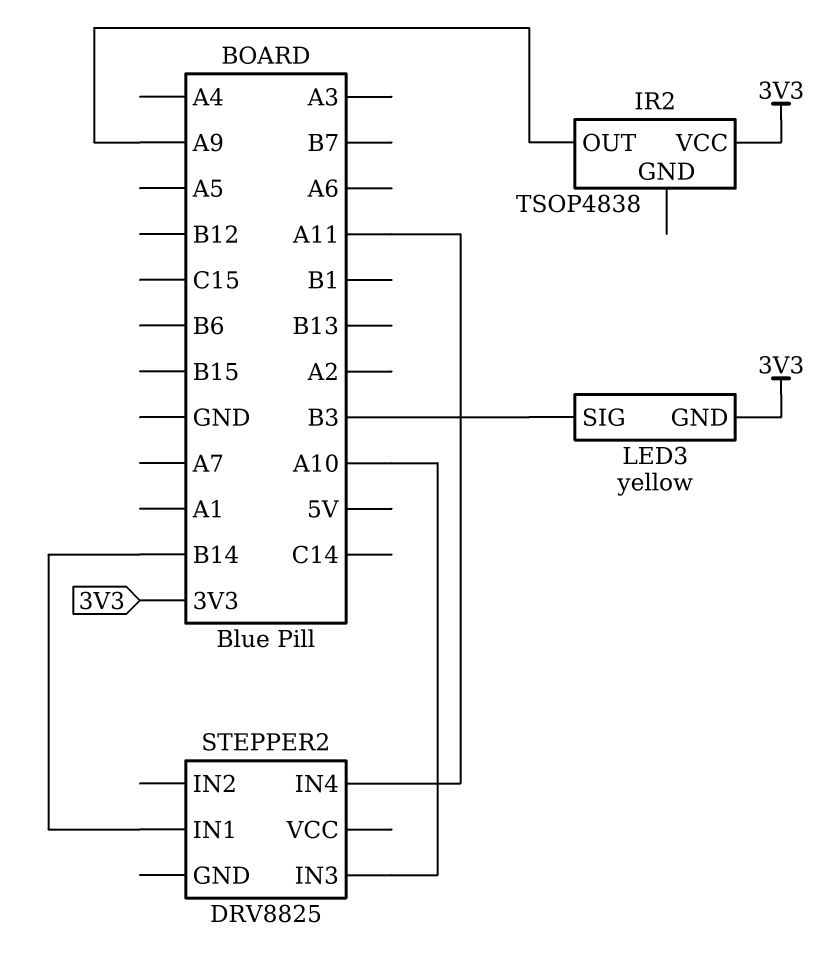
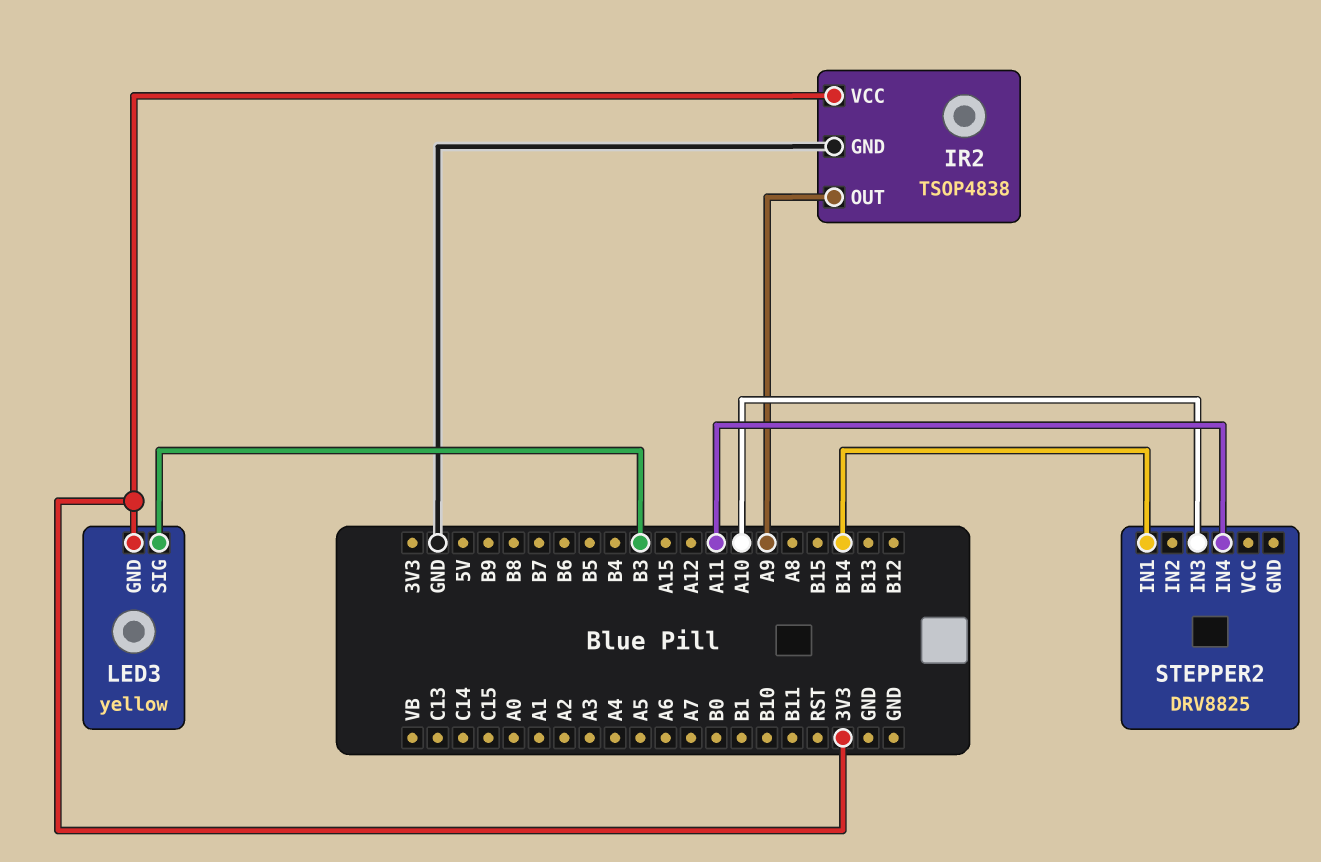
IR2 pin GND: none -> GND

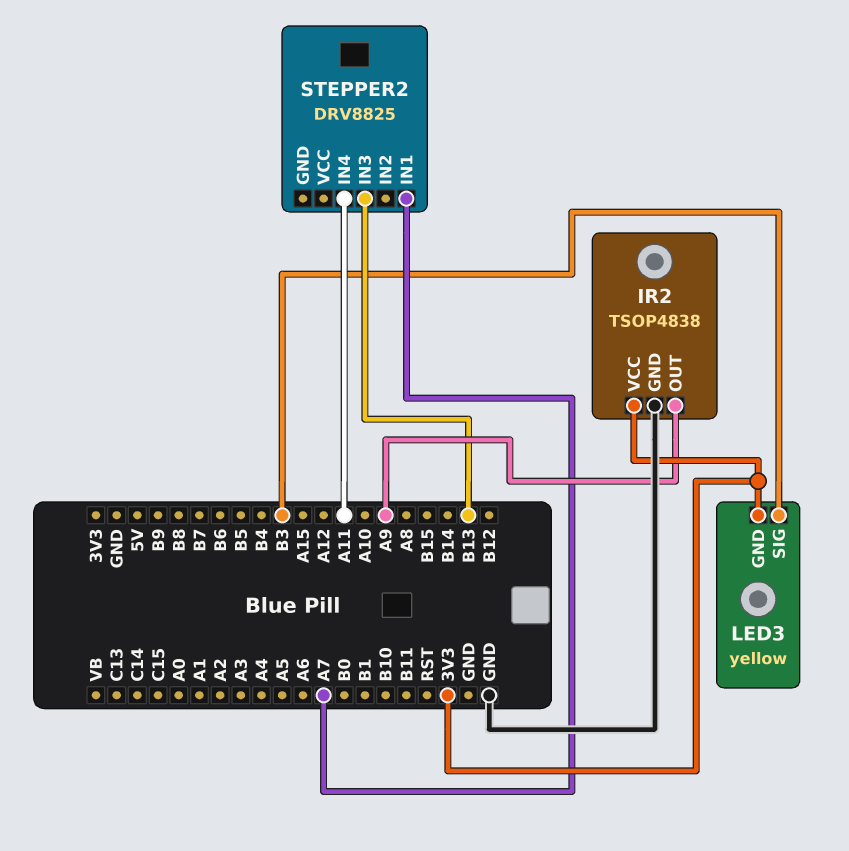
STEPPER2 pin IN1: B14 -> A7
STEPPER2 pin IN3: A10 -> B13

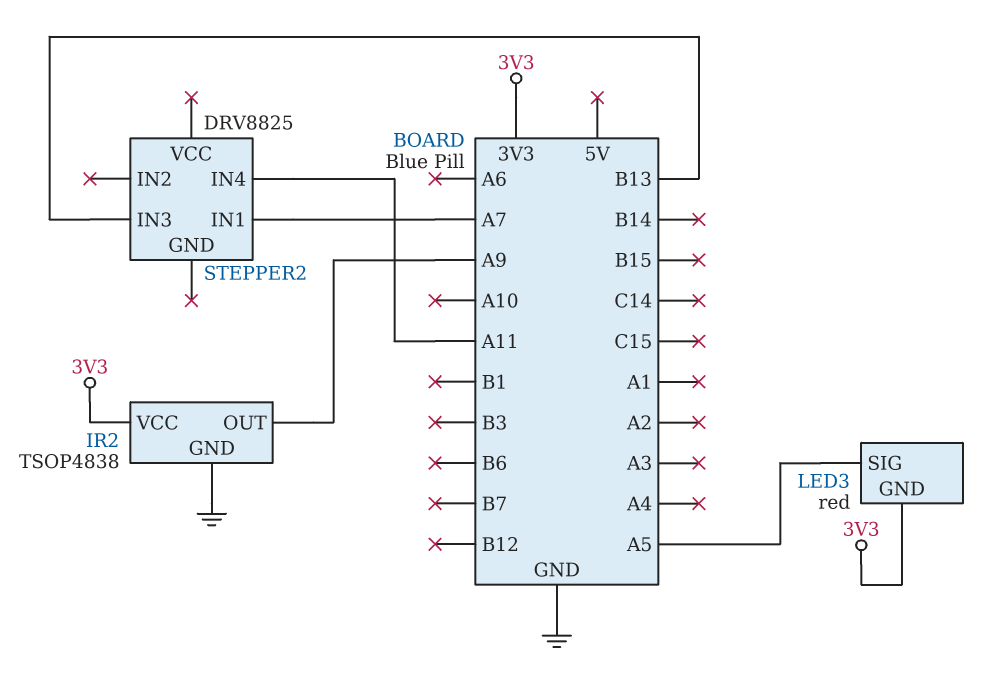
LED3: yellow -> red
LED3 pin SIG: B3 -> A5

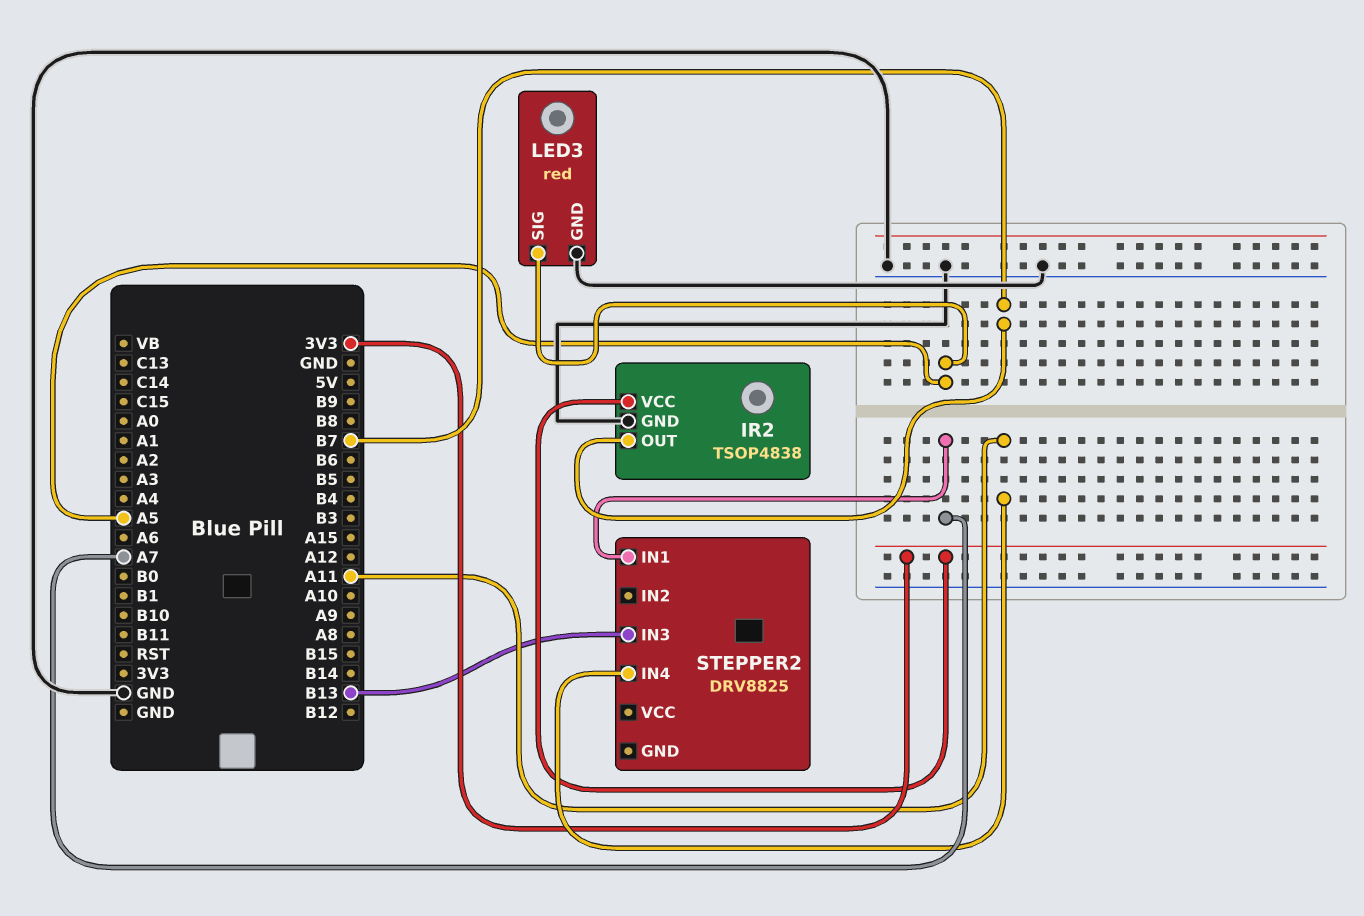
IR2 pin OUT: A9 -> B7
LED3 pin GND: 3V3 -> GND

